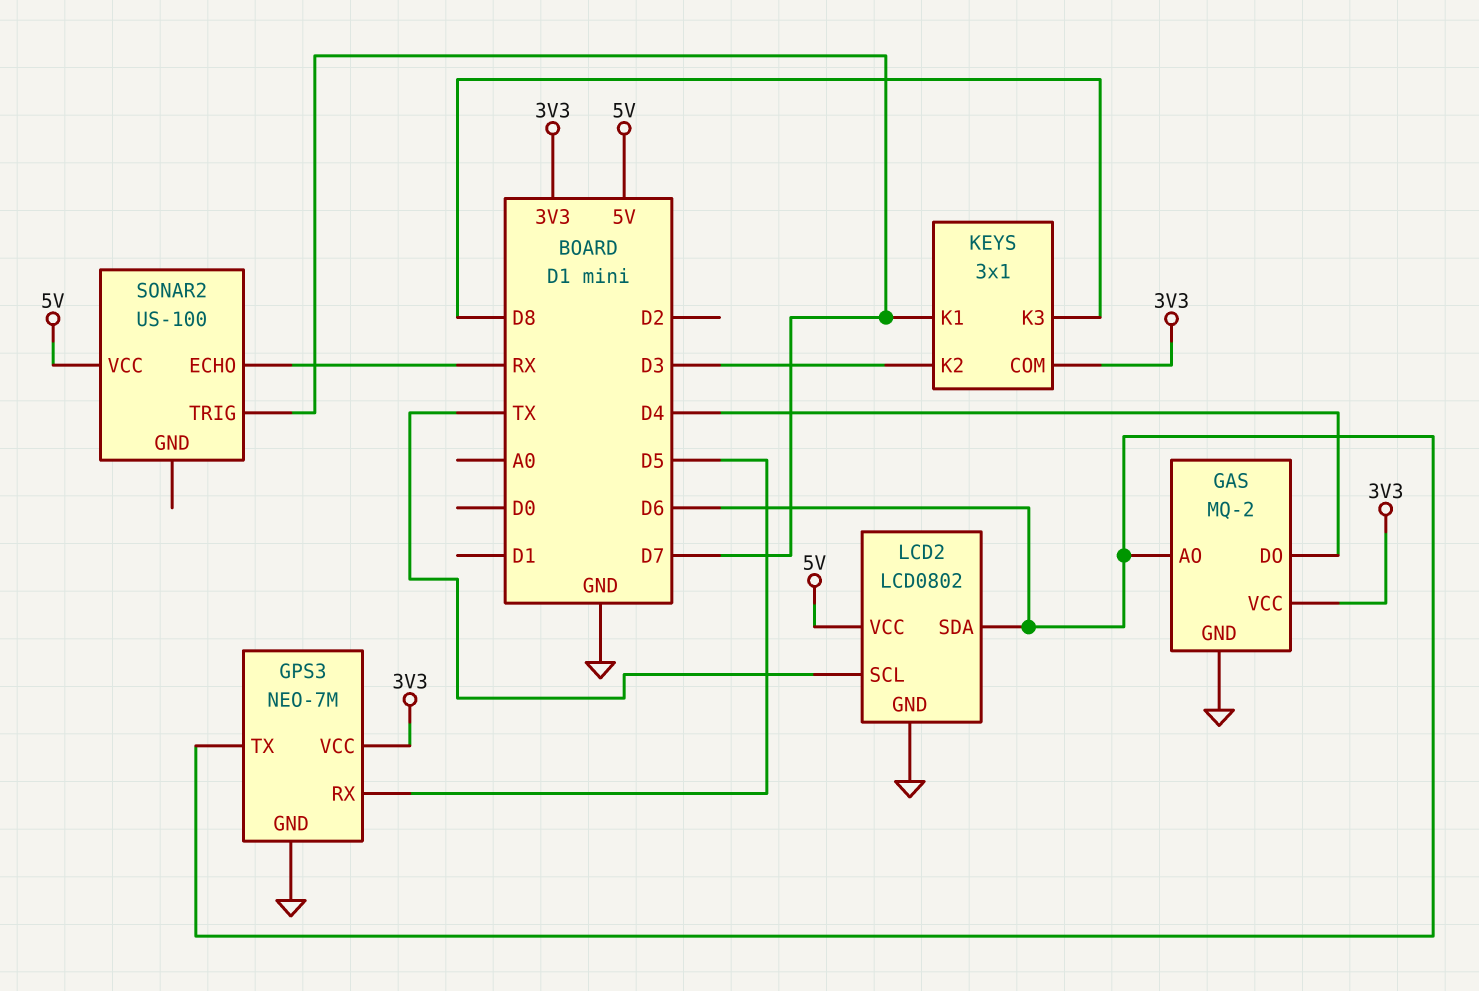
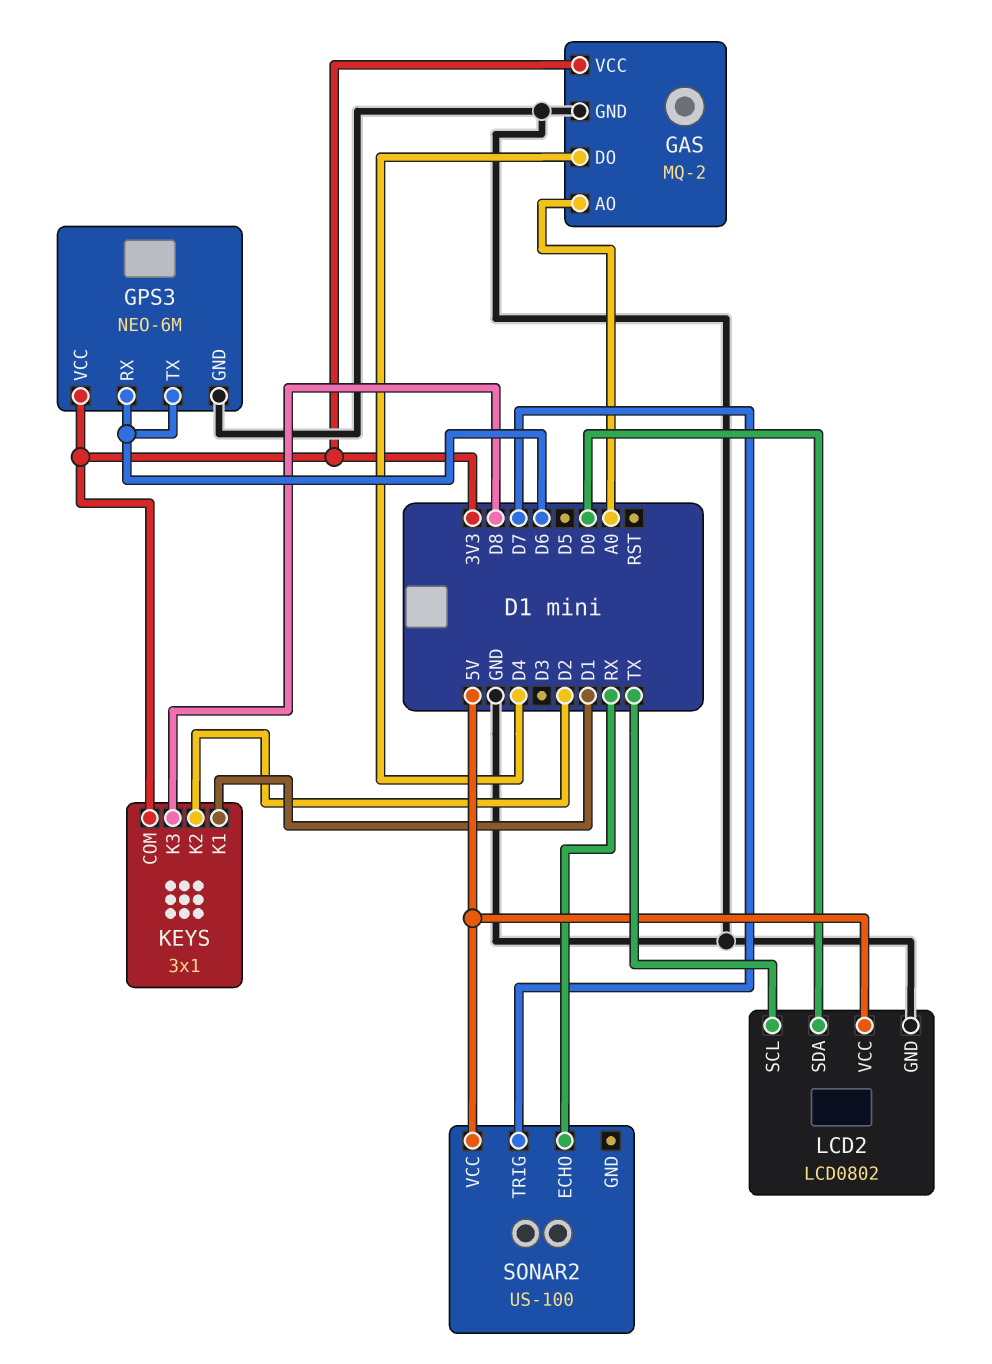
GAS pin AO: D6 -> A0
GPS3: NEO-7M -> NEO-6M
GPS3 pin RX: D5 -> D6
KEYS pin K1: D7 -> D1
KEYS pin K2: D3 -> D2
LCD2 pin SDA: D6 -> D0

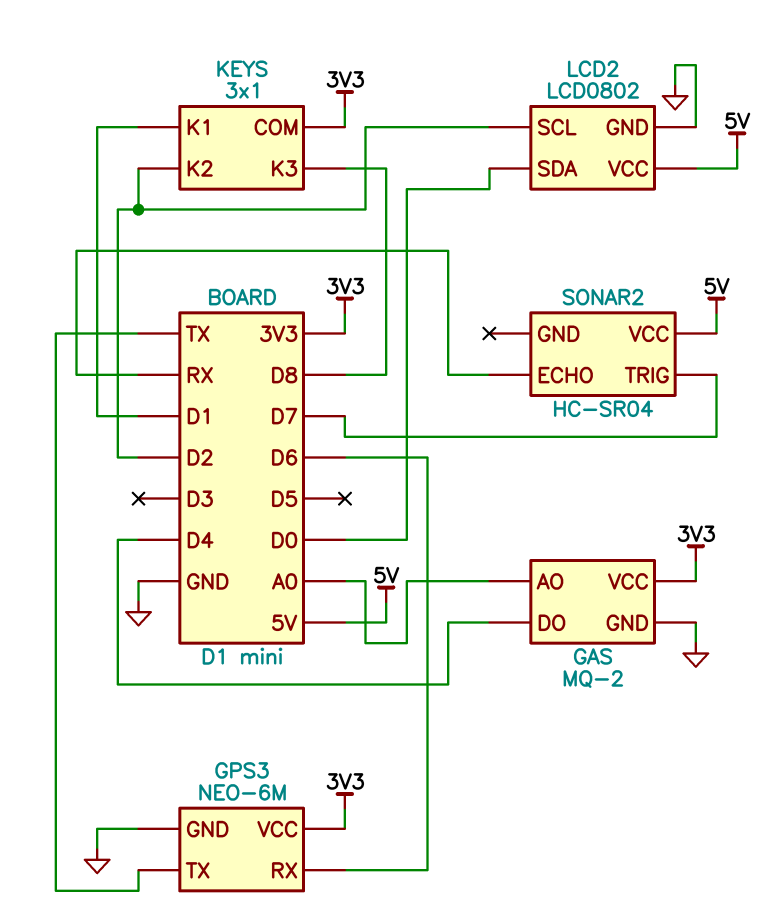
GPS3 pin TX: D6 -> TX
LCD2 pin SCL: TX -> D2
SONAR2: US-100 -> HC-SR04

